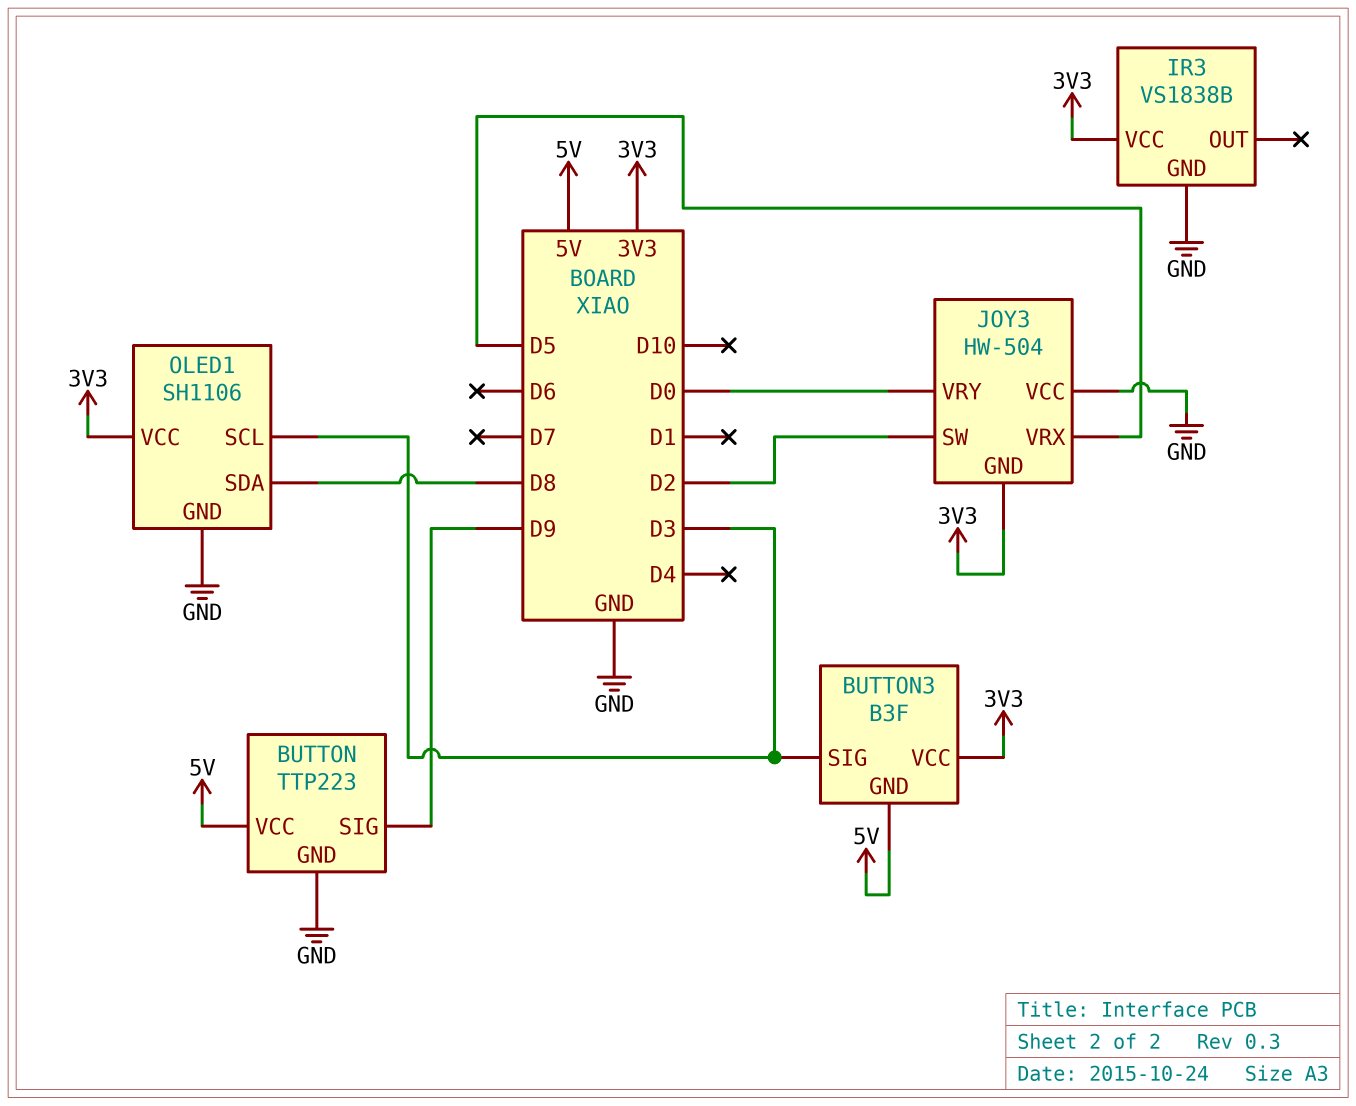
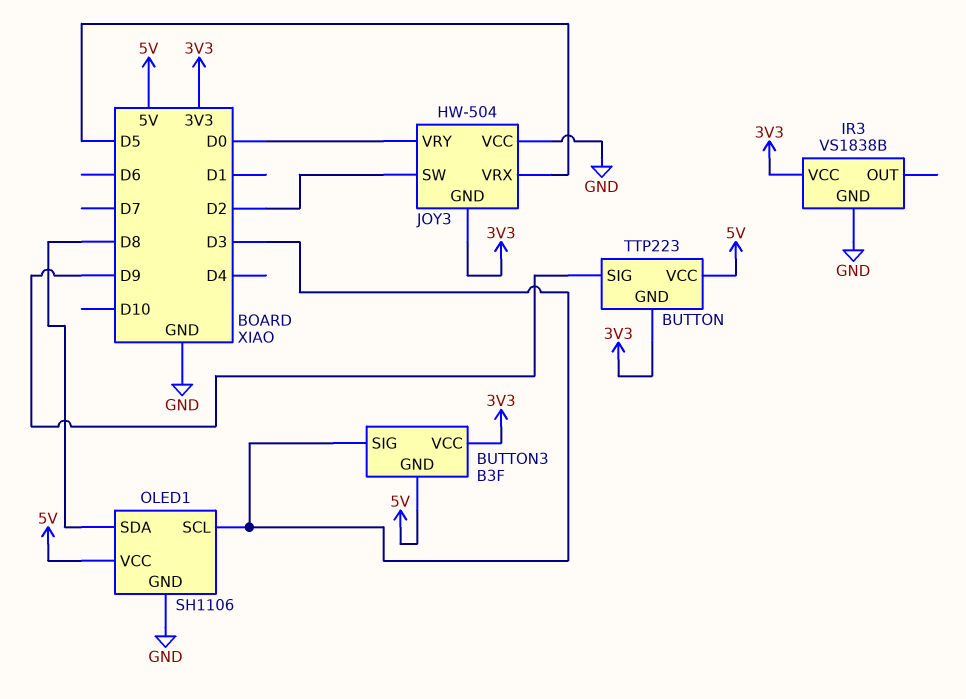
BUTTON pin GND: GND -> 3V3
OLED1 pin VCC: 3V3 -> 5V

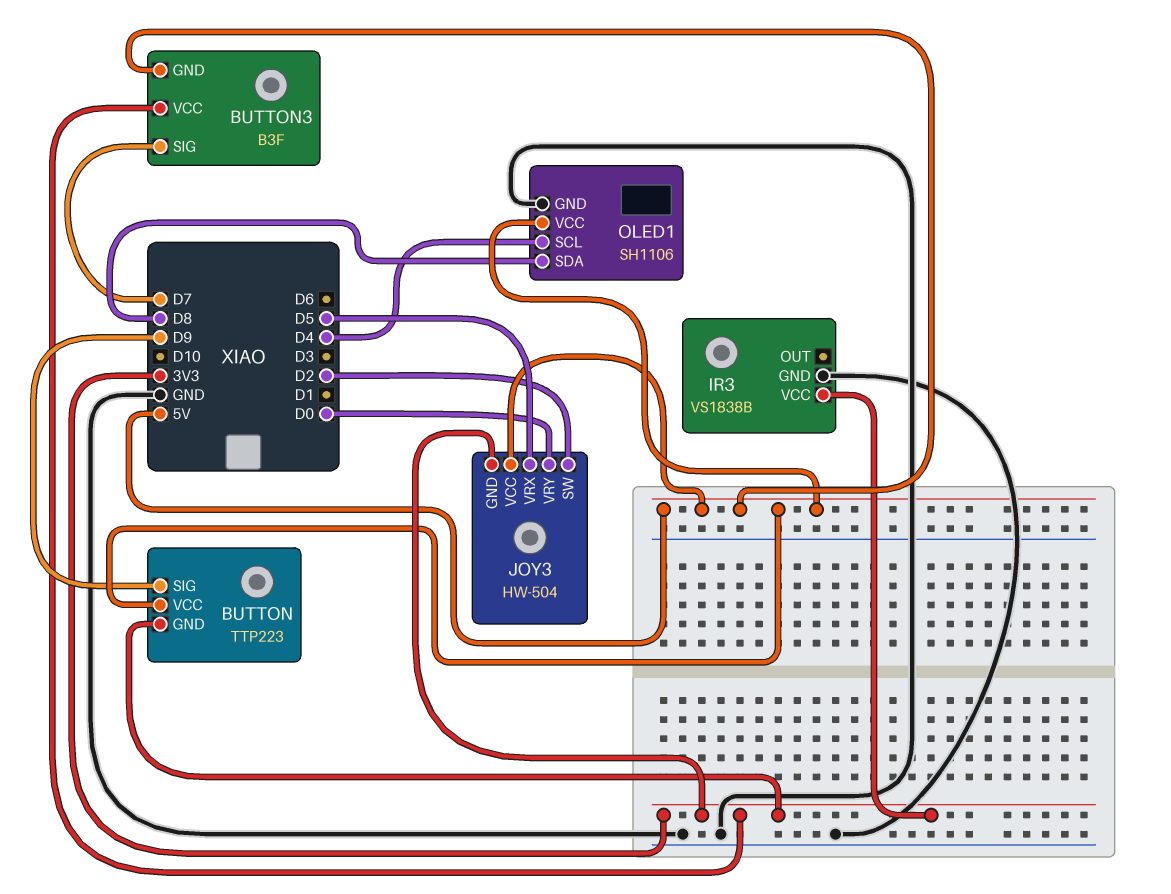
BUTTON3 pin SIG: D3 -> D7
JOY3 pin VCC: GND -> 5V
OLED1 pin SCL: D3 -> D4

